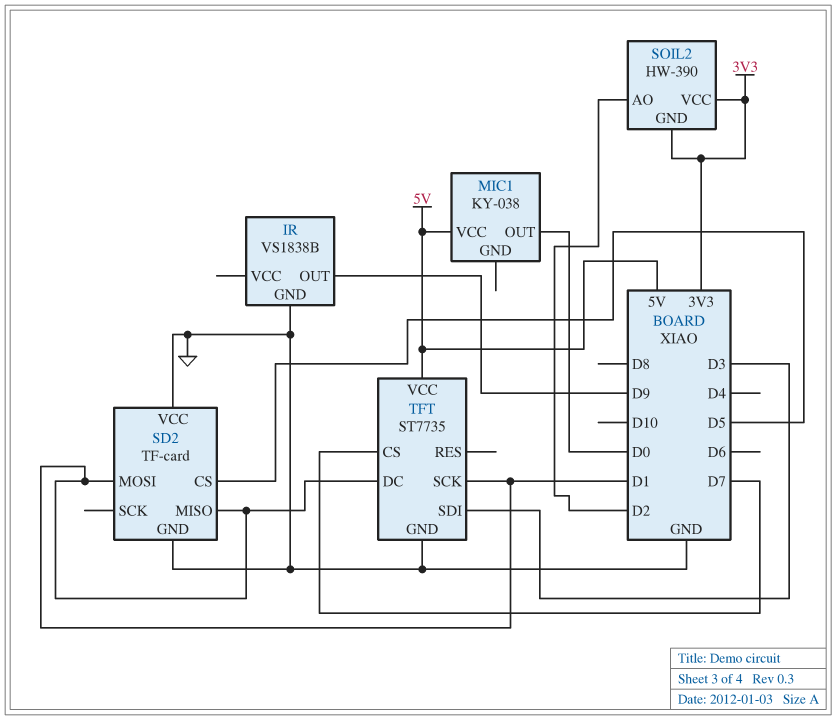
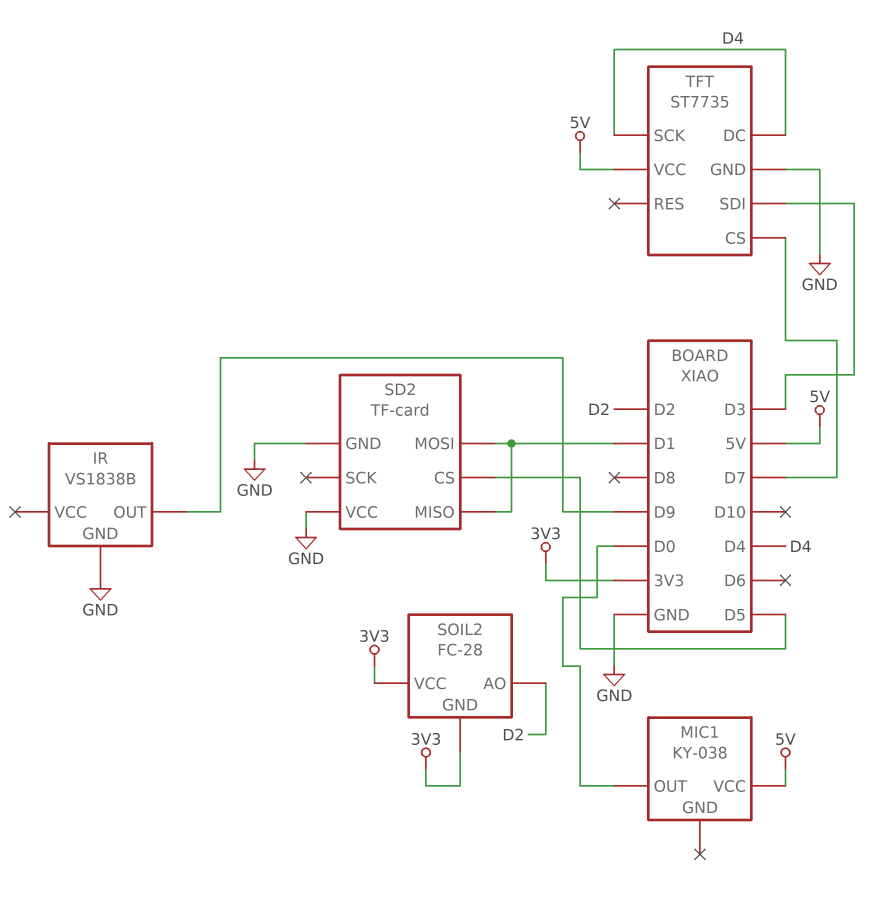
SOIL2: HW-390 -> FC-28
TFT pin DC: D1 -> D4
TFT pin SCK: D1 -> D4

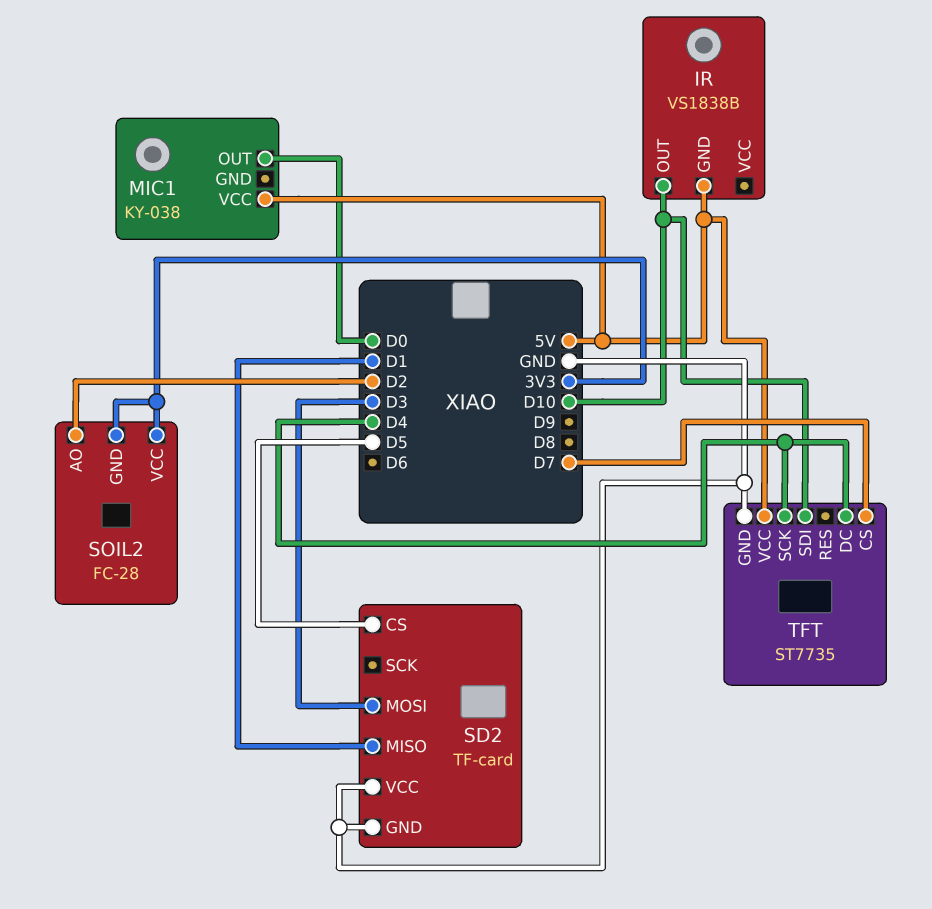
IR pin GND: GND -> 5V
IR pin OUT: D9 -> D10
SD2 pin MOSI: D1 -> D3
TFT pin SDI: D3 -> D10

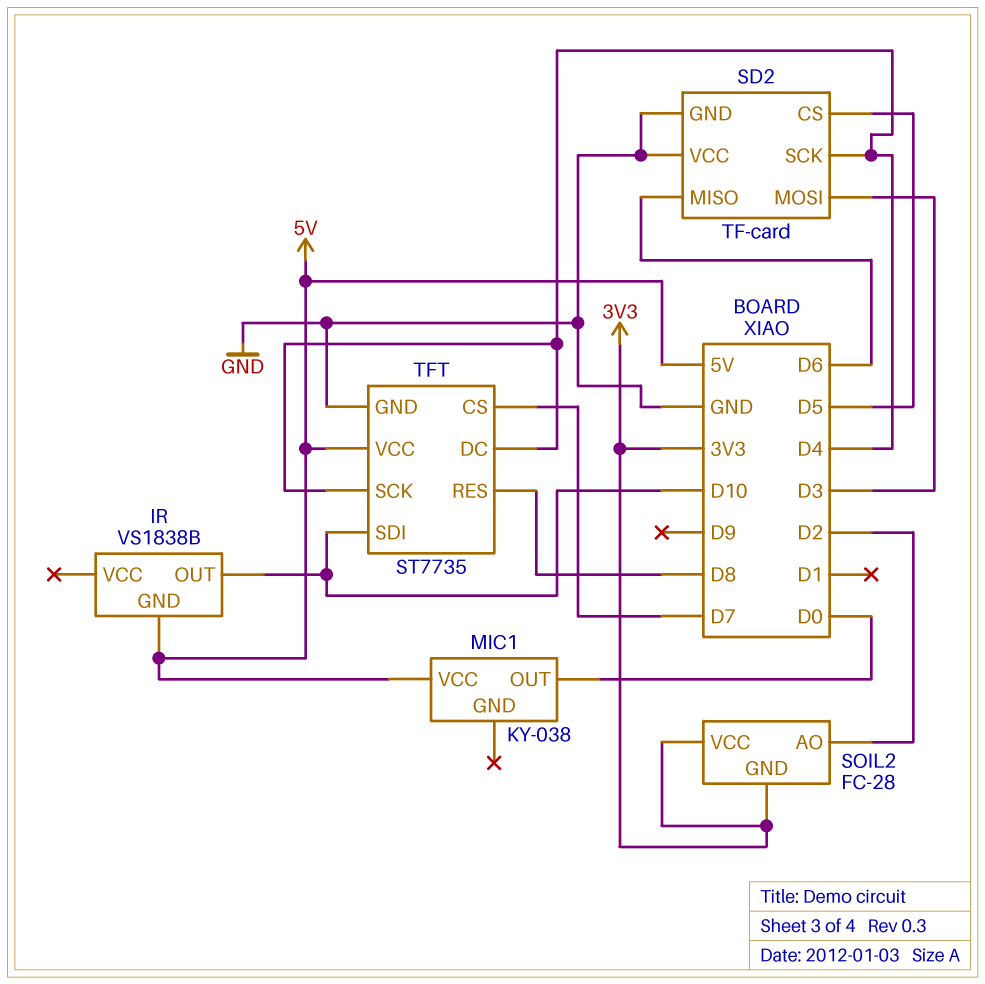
SD2 pin MISO: D1 -> D6
SD2 pin SCK: none -> D4
TFT pin RES: none -> D8

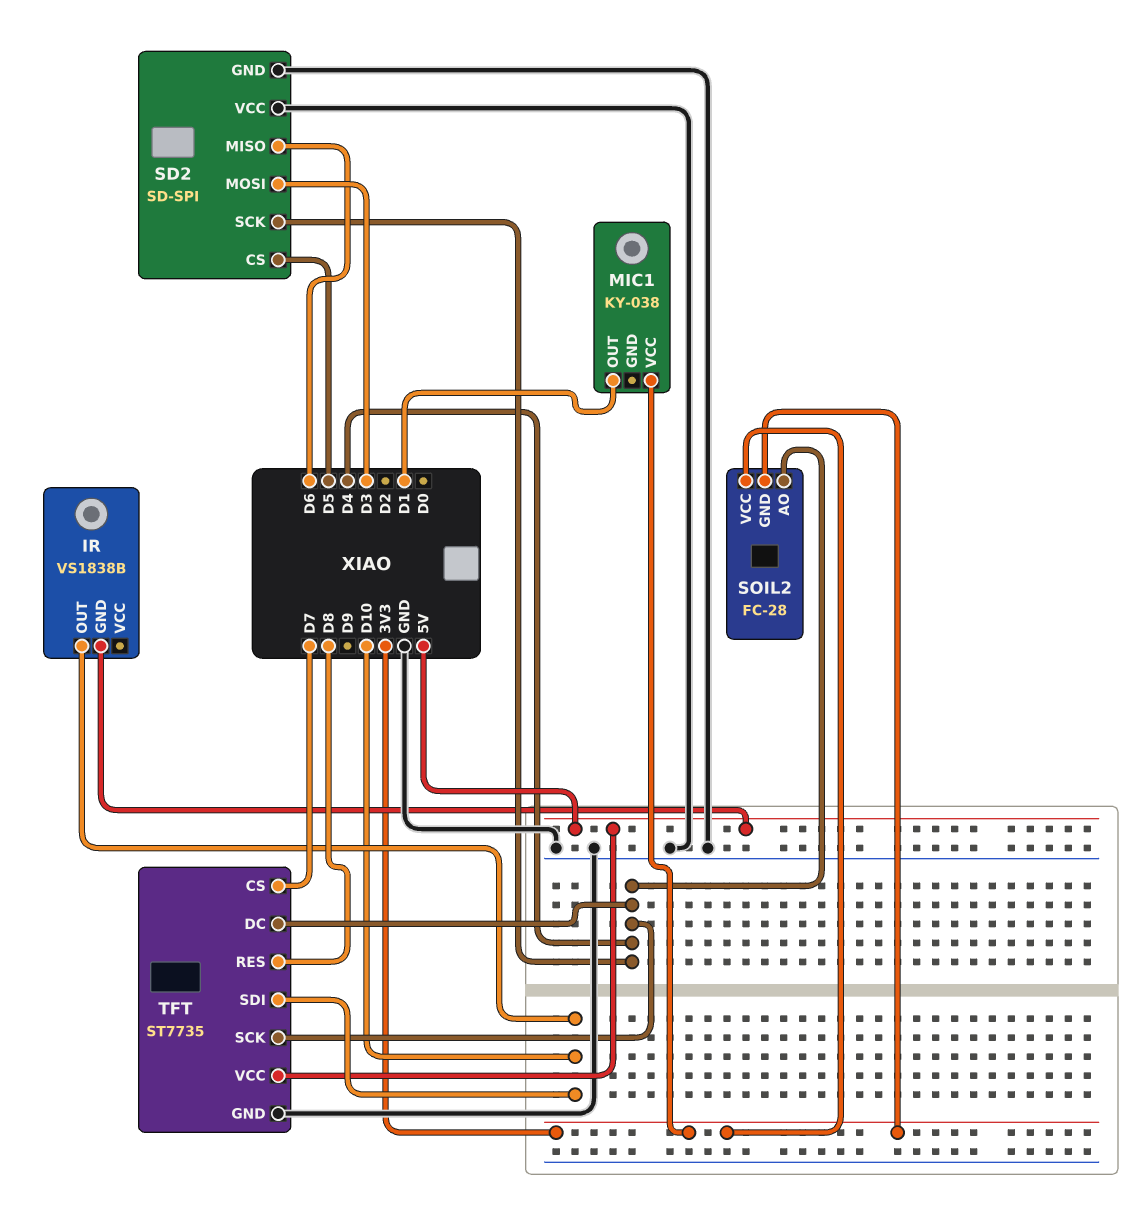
MIC1 pin OUT: D0 -> D1
MIC1 pin VCC: 5V -> 3V3
SD2: TF-card -> SD-SPI
SOIL2 pin AO: D2 -> D4

